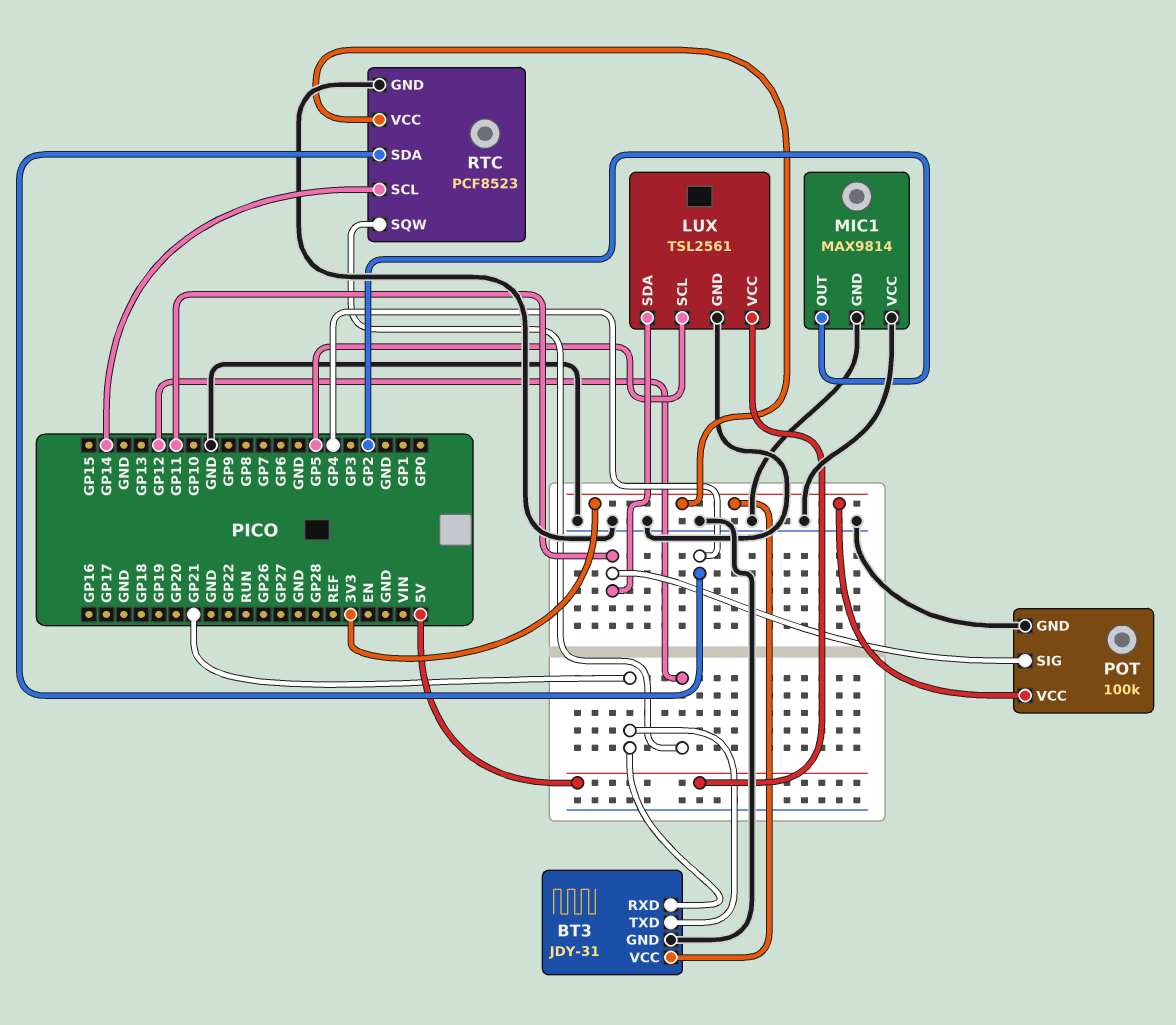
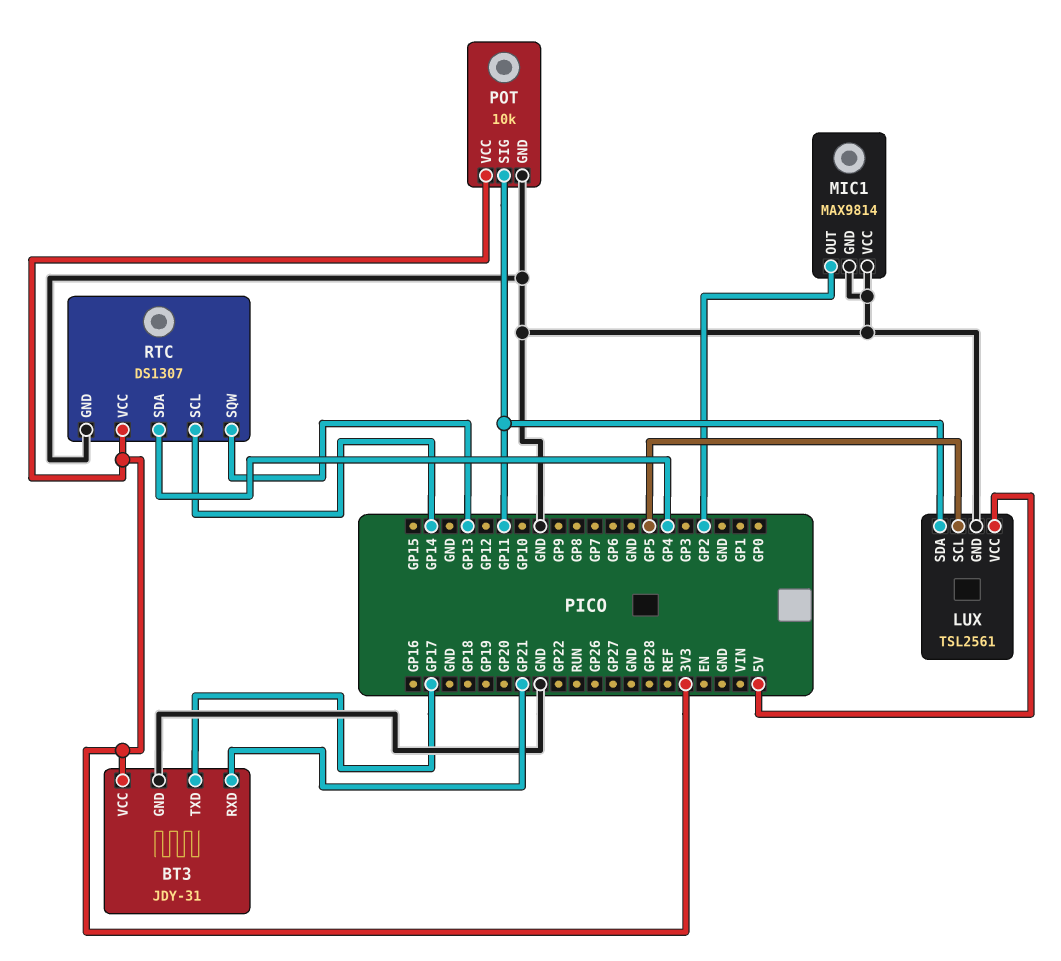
BT3 pin TXD: GP21 -> GP17
POT: 100k -> 10k
RTC: PCF8523 -> DS1307
RTC pin SQW: GP12 -> GP13

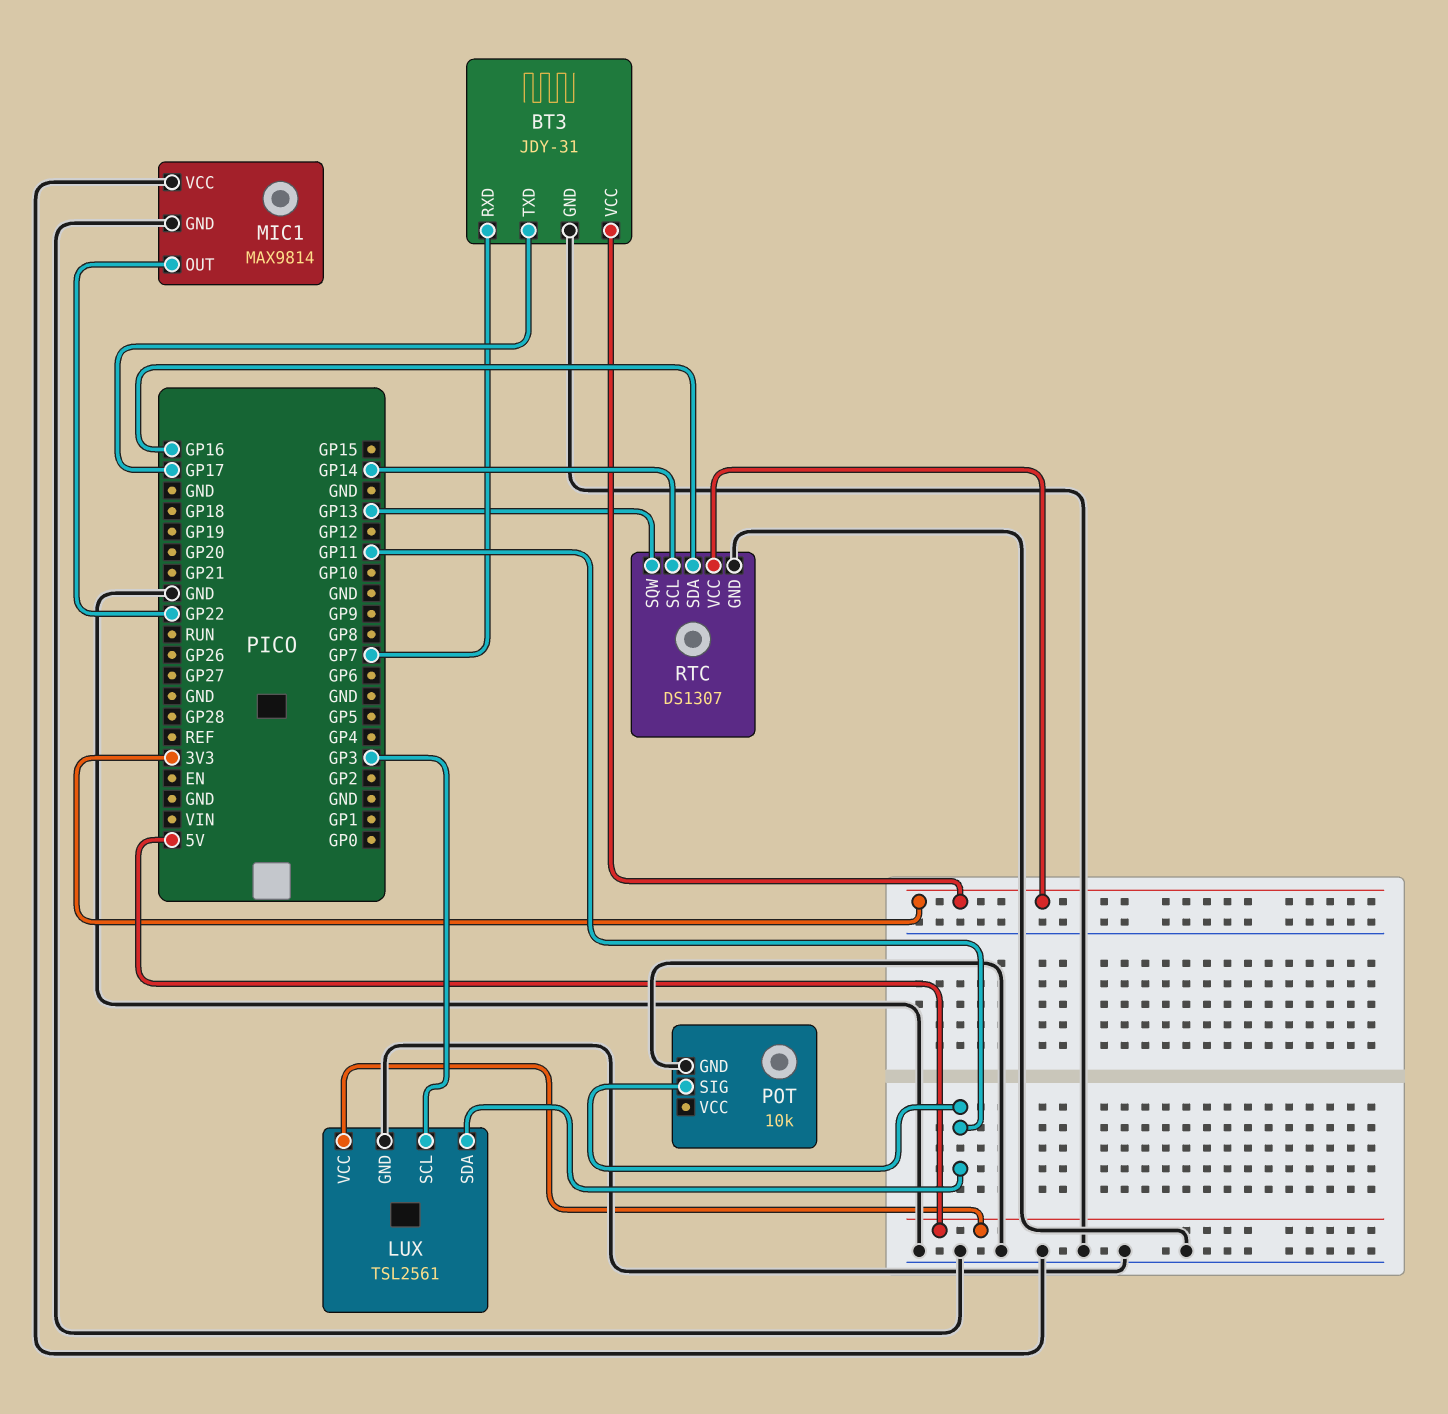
BT3 pin RXD: GP21 -> GP7
LUX pin SCL: GP5 -> GP3
MIC1 pin OUT: GP2 -> GP22
POT pin VCC: 3V3 -> none
RTC pin SDA: GP4 -> GP16

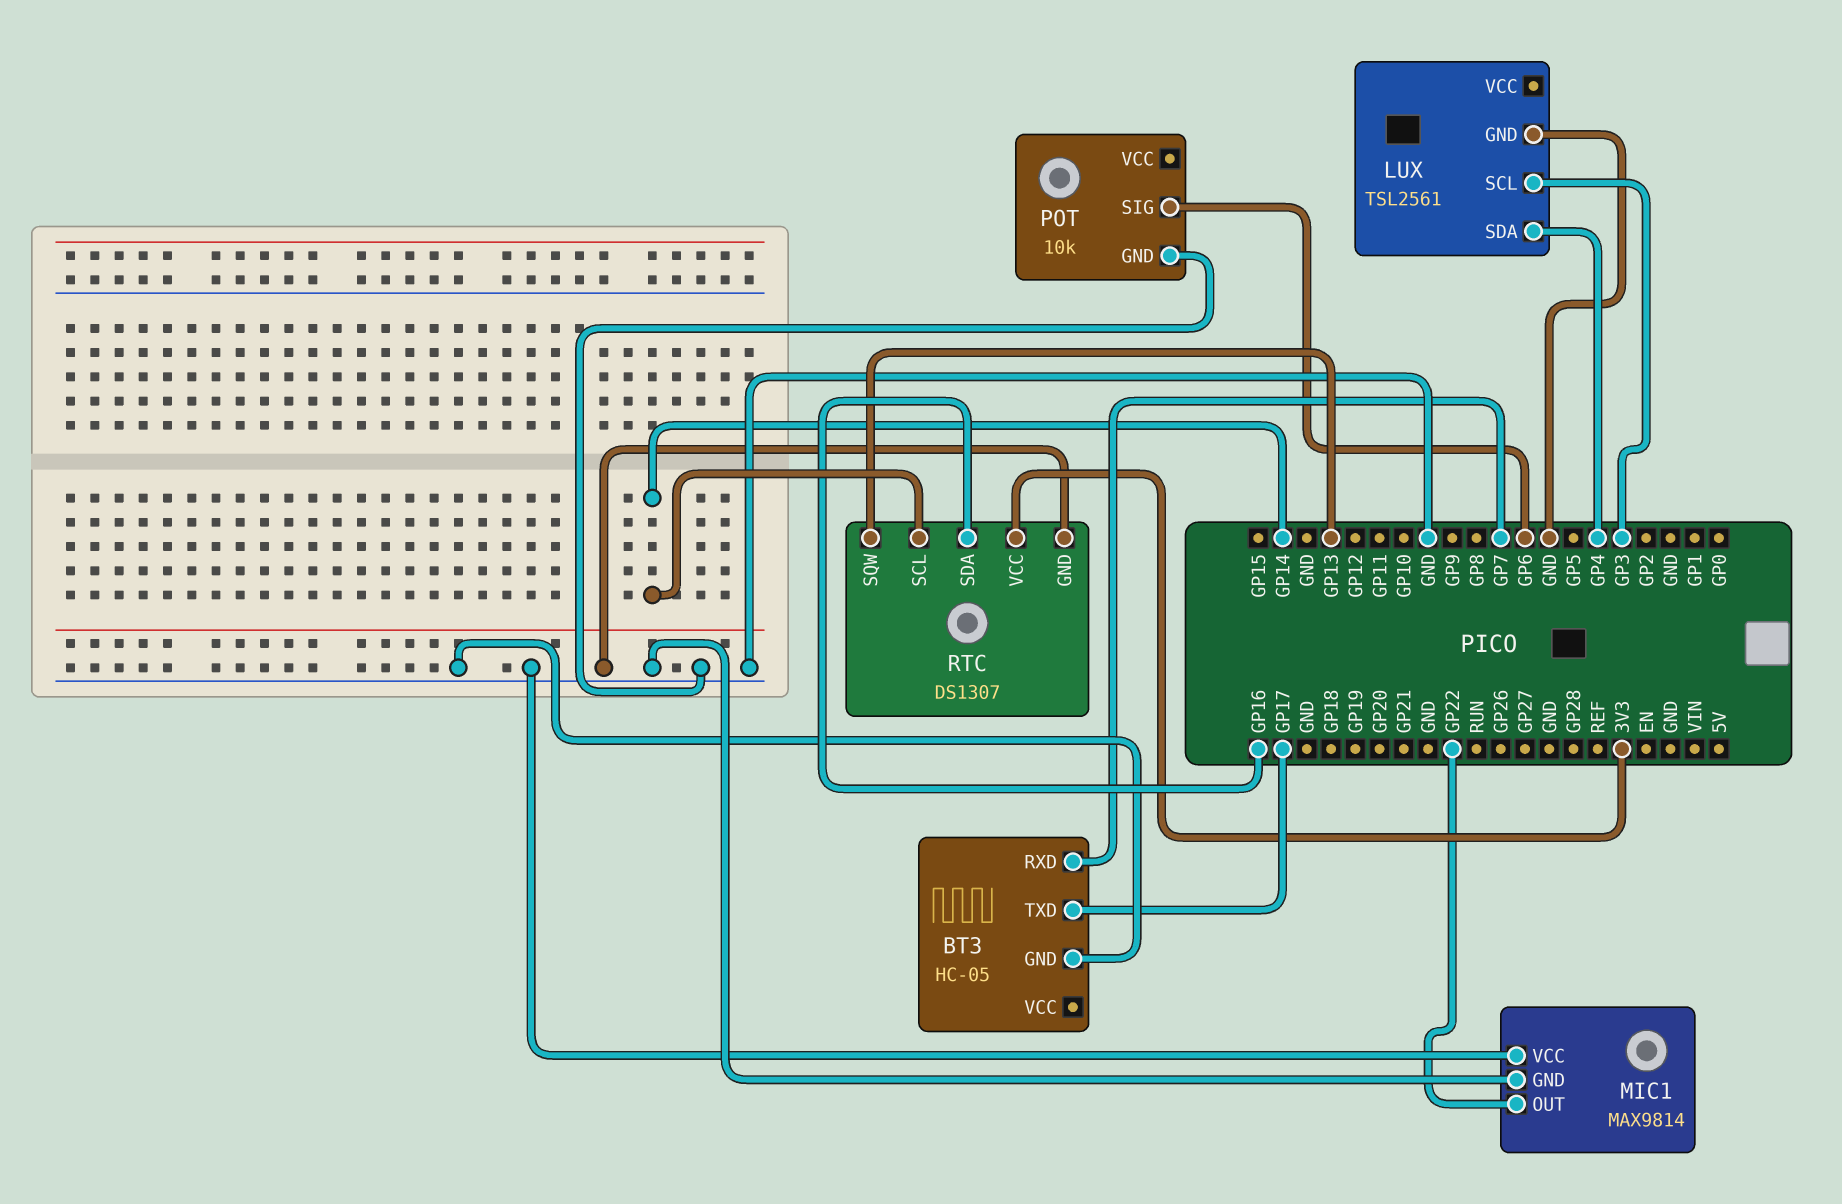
BT3: JDY-31 -> HC-05
BT3 pin VCC: 3V3 -> none
LUX pin SDA: GP11 -> GP4
LUX pin VCC: 5V -> none
POT pin SIG: GP11 -> GP6

